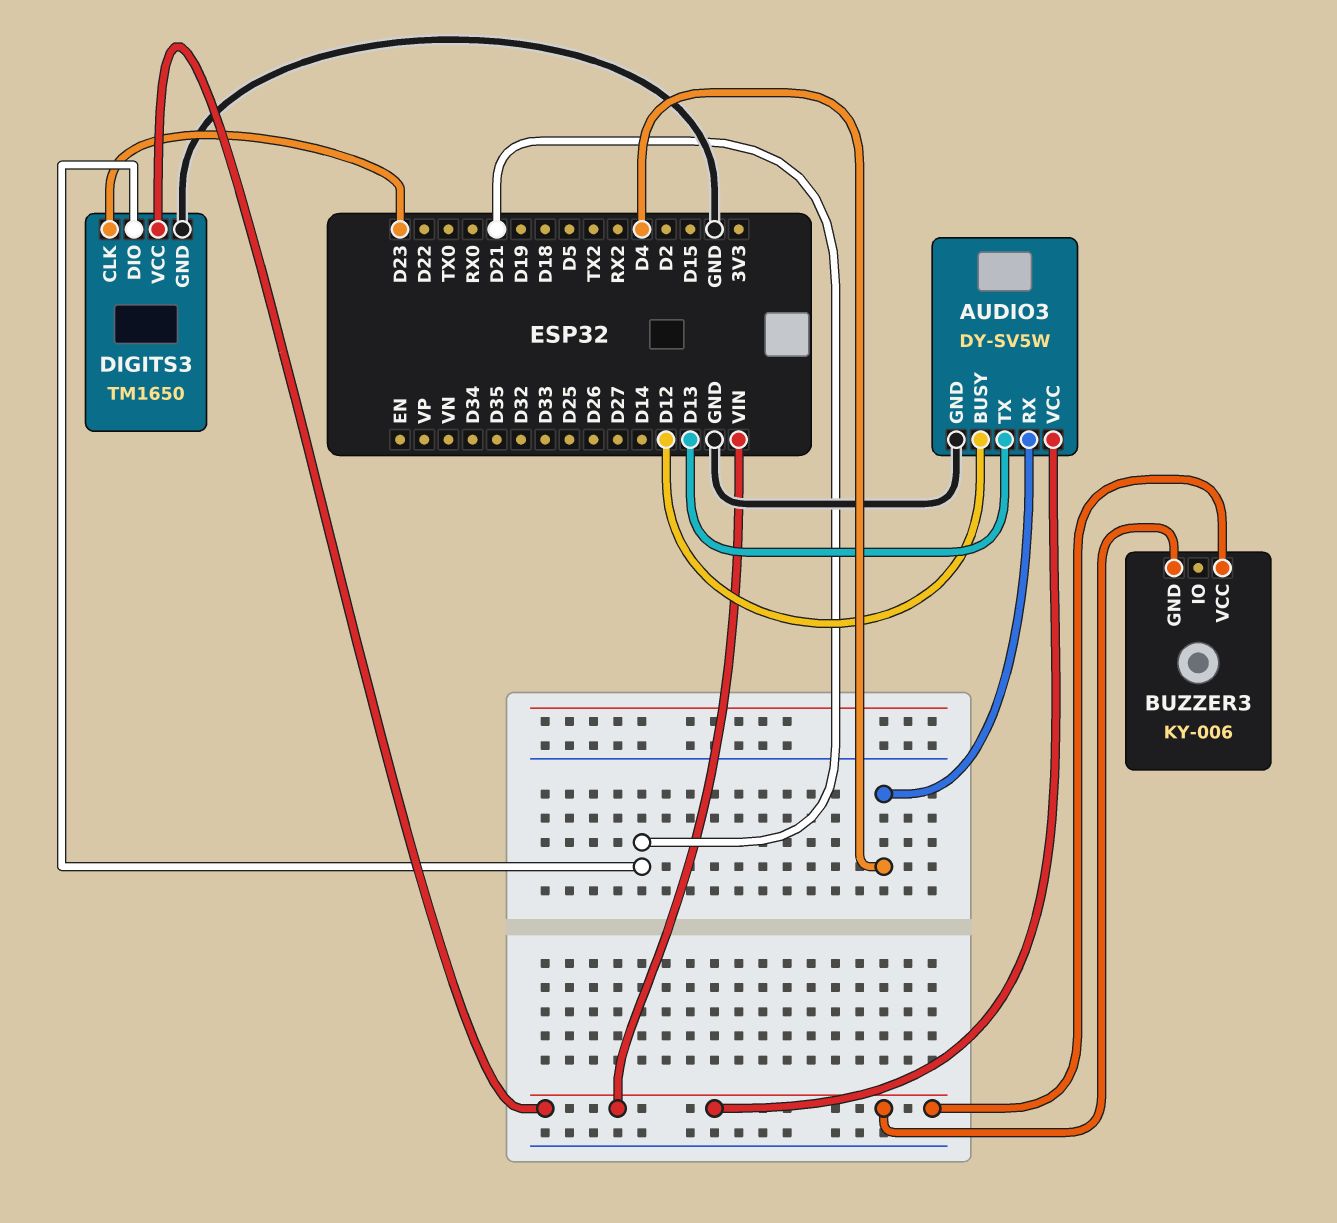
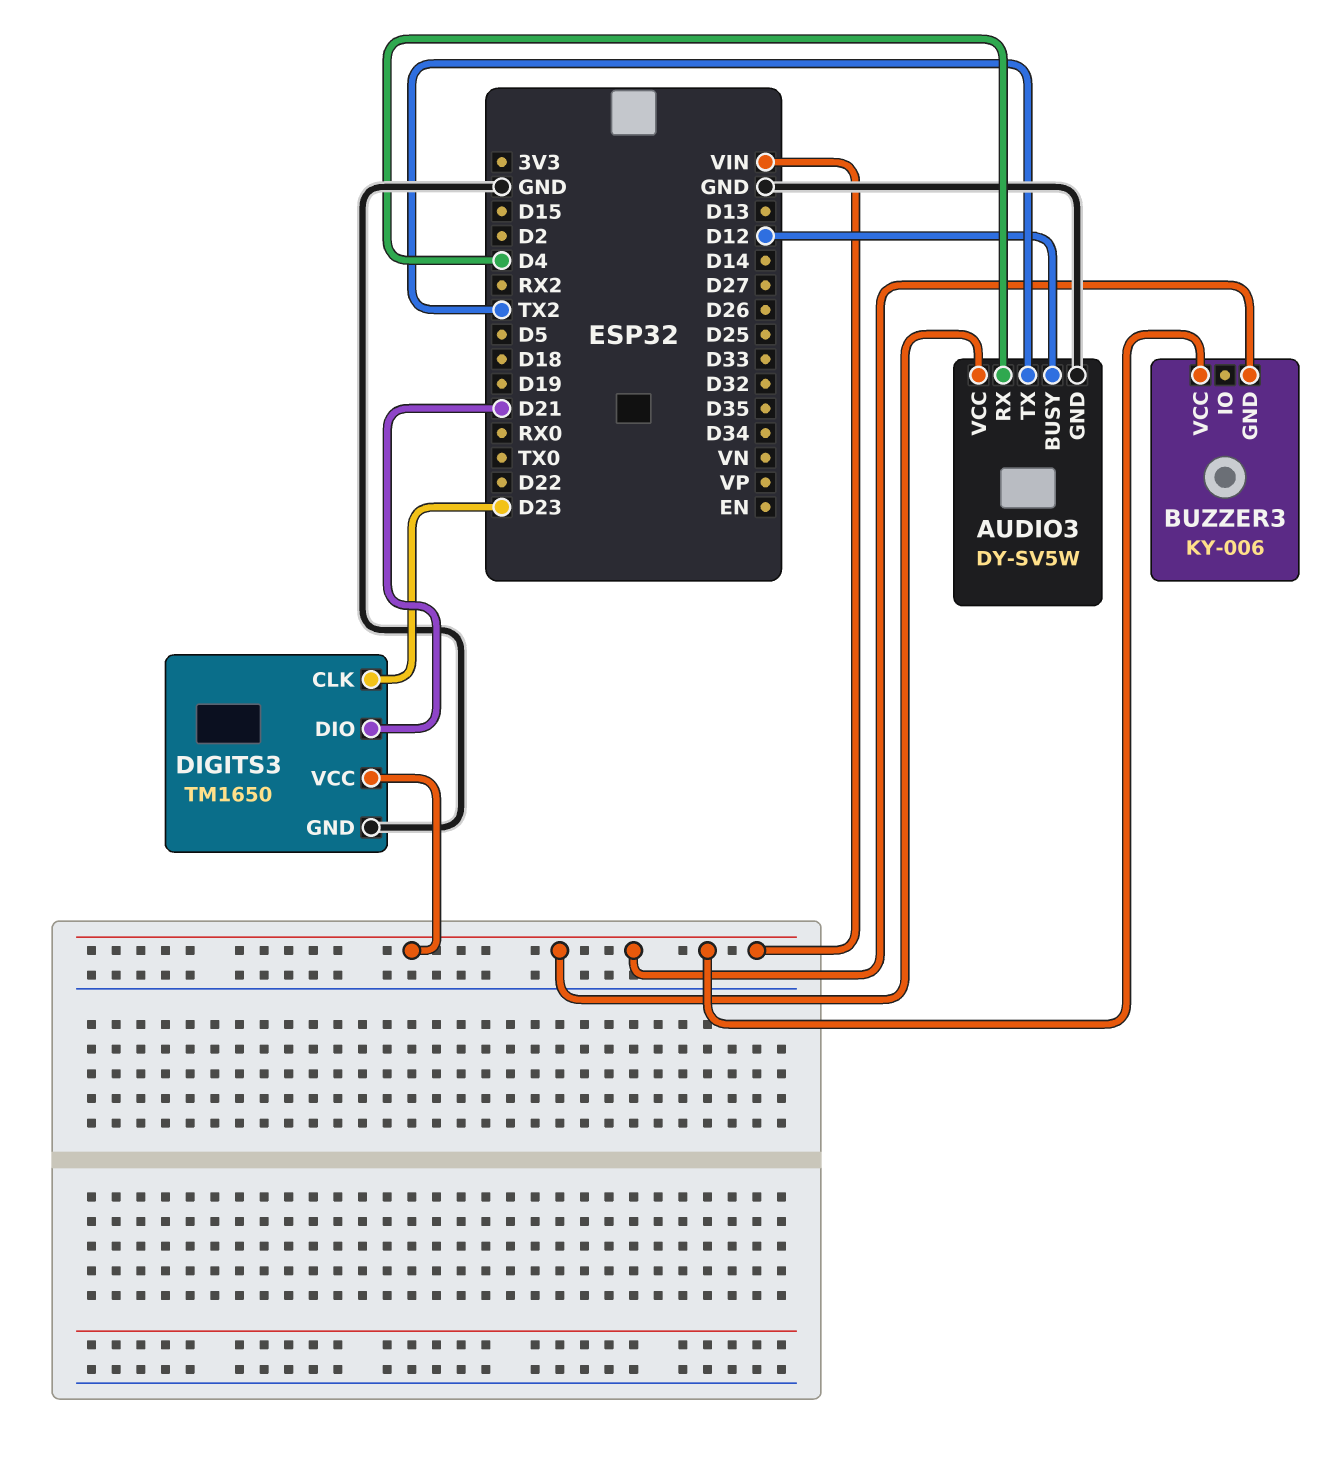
AUDIO3 pin TX: D13 -> TX2

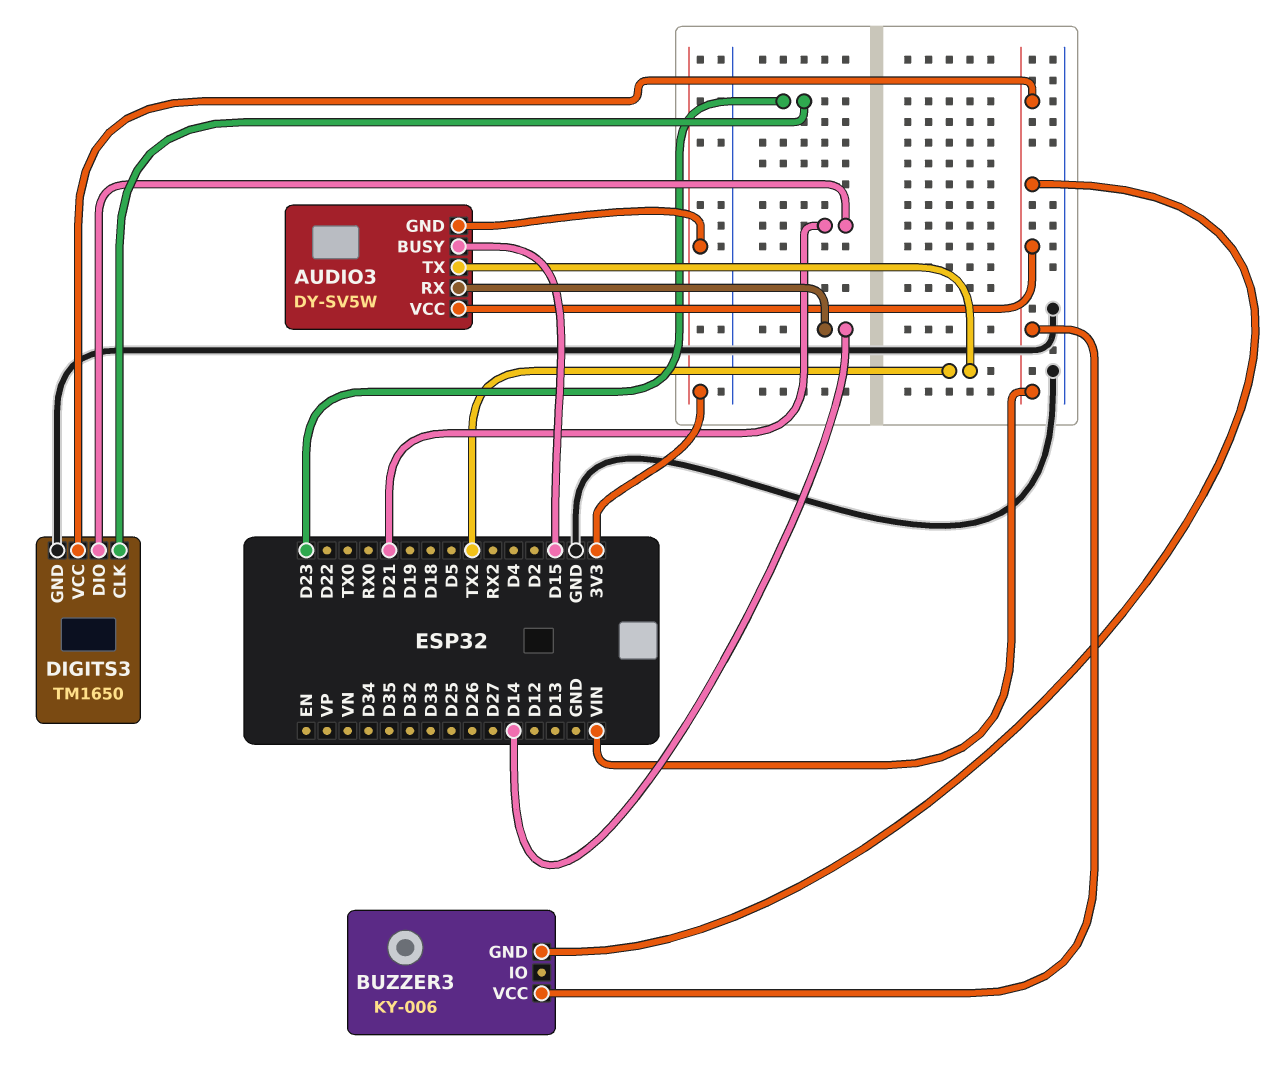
AUDIO3 pin BUSY: D12 -> D15
AUDIO3 pin GND: GND -> 3V3
AUDIO3 pin RX: D4 -> D14

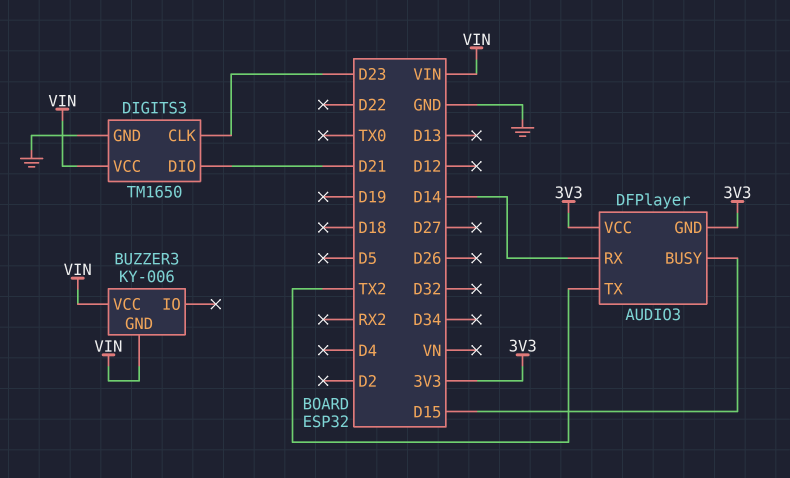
AUDIO3: DY-SV5W -> DFPlayer
AUDIO3 pin VCC: VIN -> 3V3

